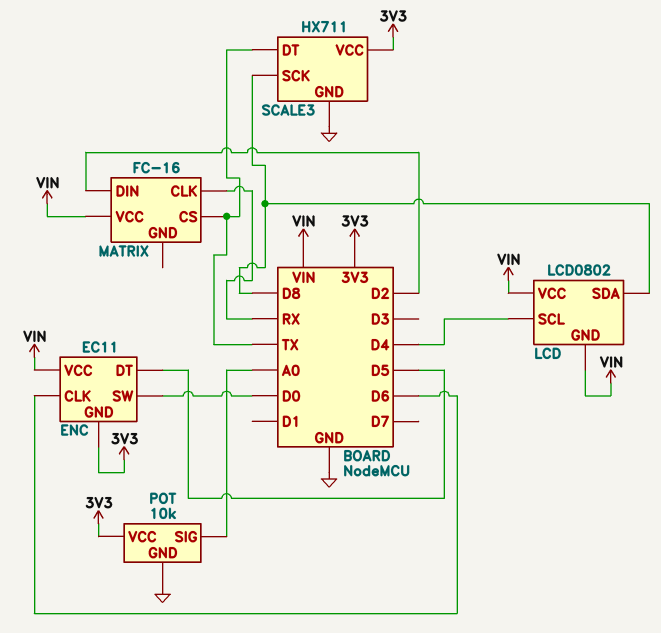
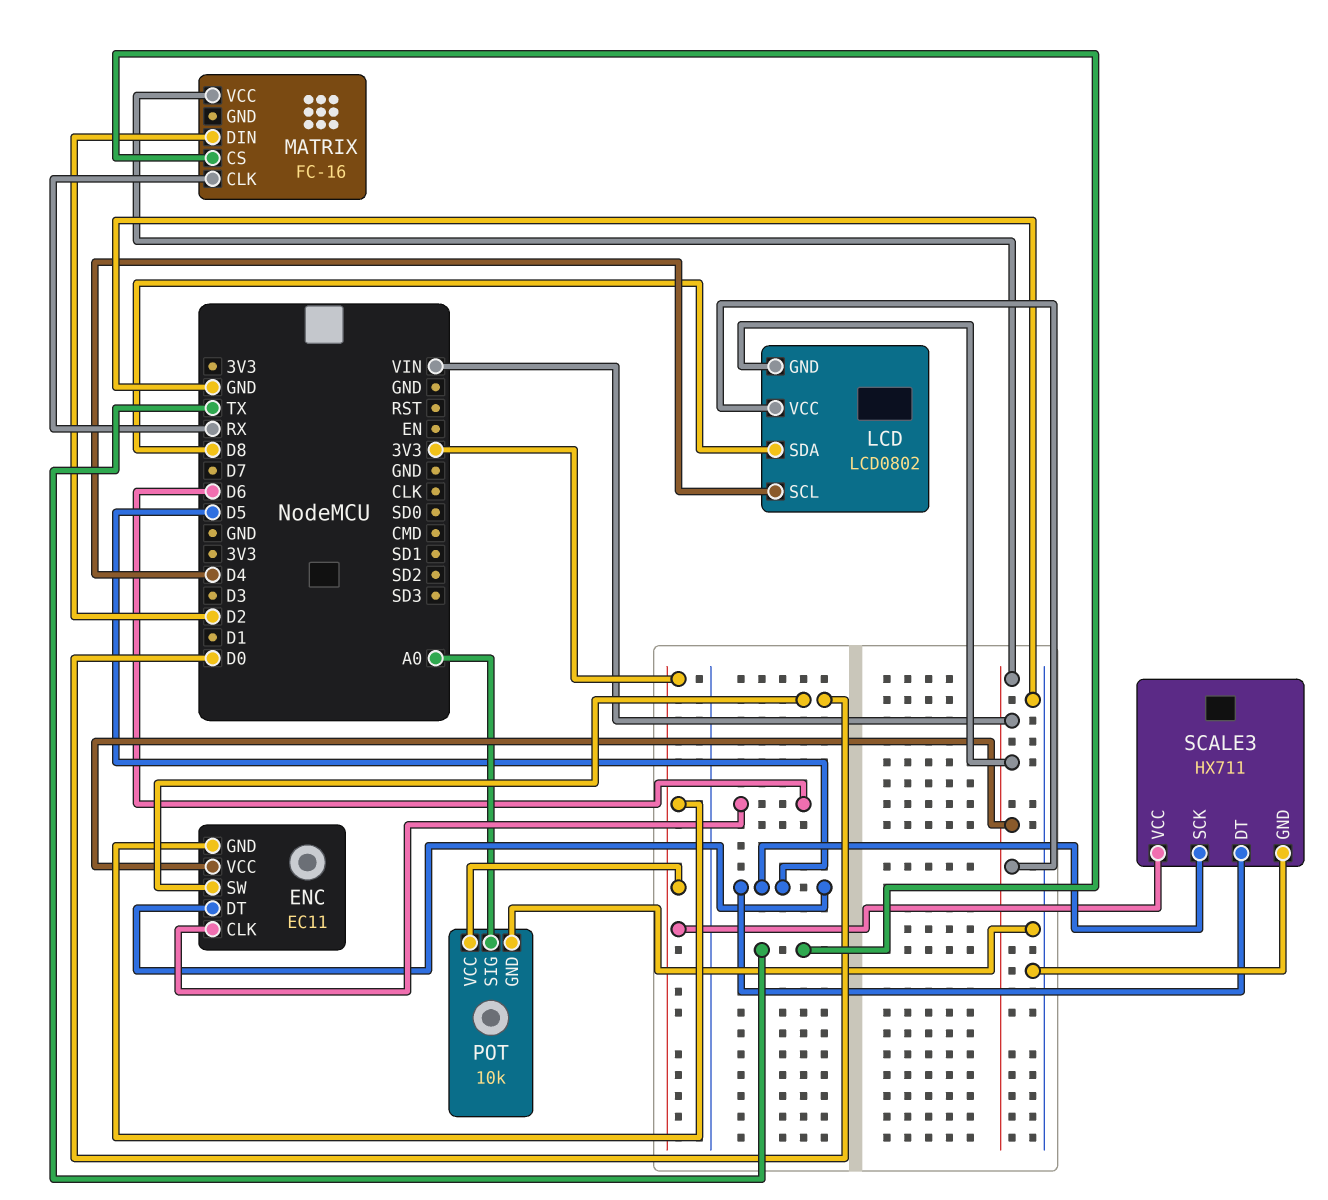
SCALE3 pin DT: TX -> D5
SCALE3 pin SCK: D8 -> D5

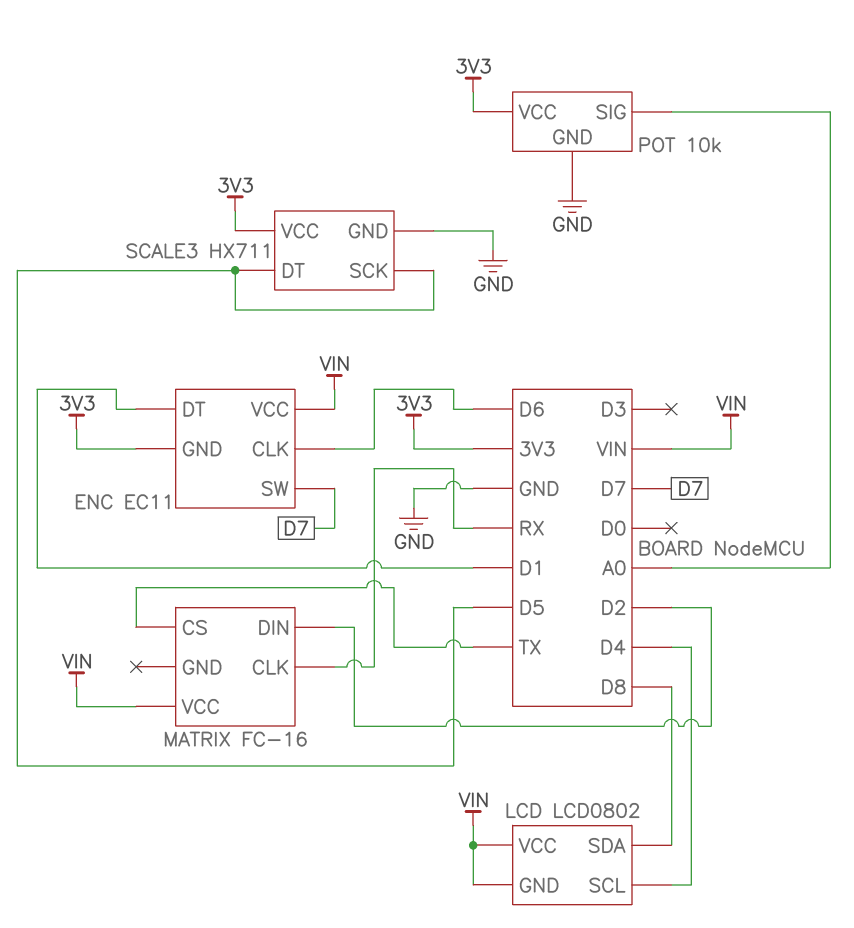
ENC pin DT: D5 -> D1
ENC pin SW: D0 -> D7

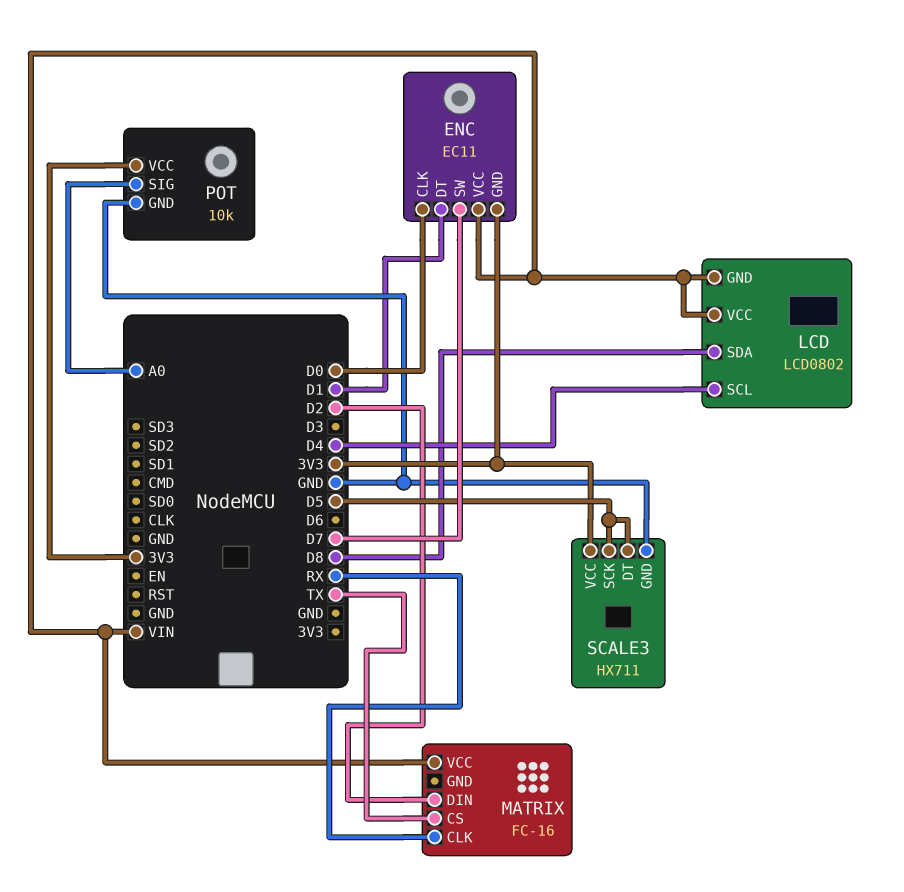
ENC pin CLK: D6 -> D0

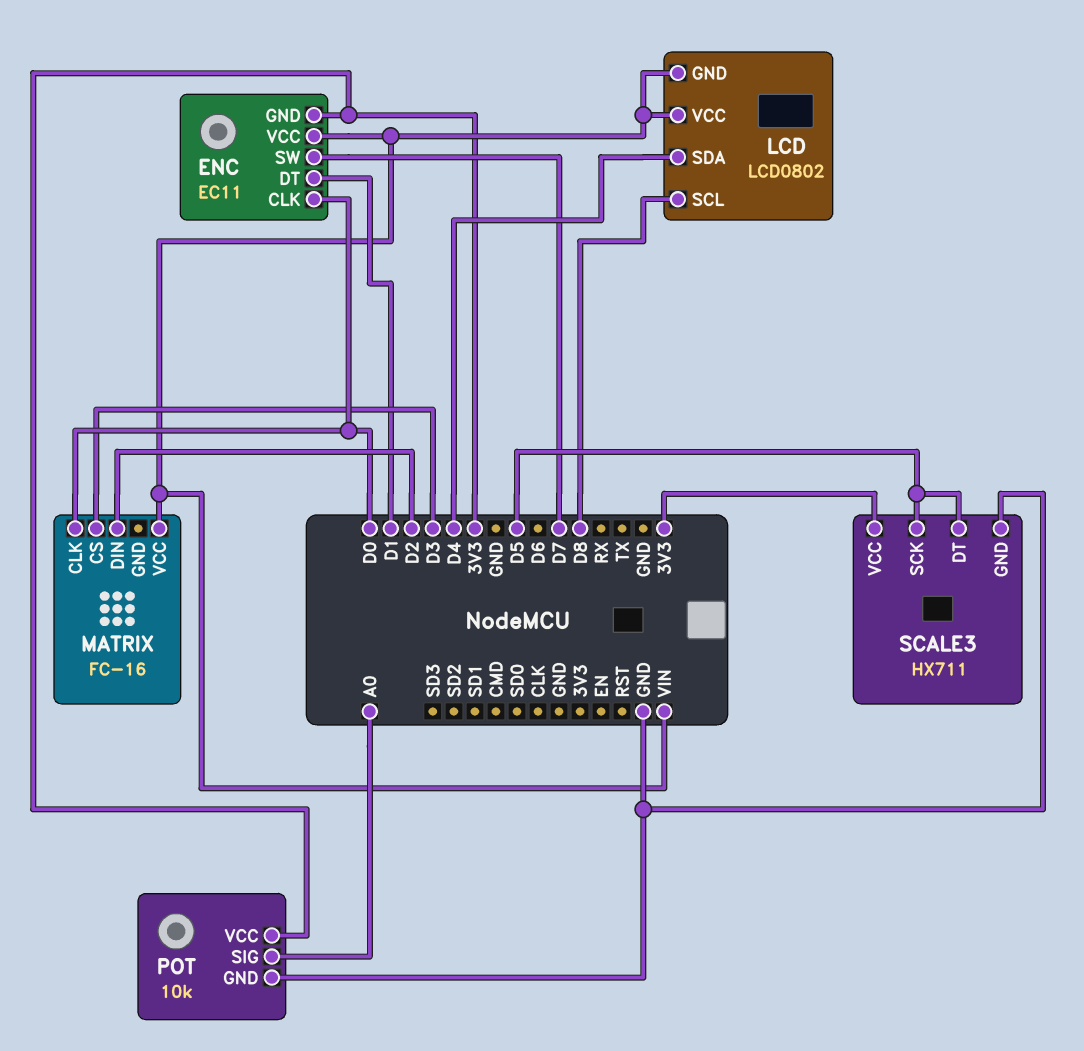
LCD pin SCL: D4 -> D8
LCD pin SDA: D8 -> D4
MATRIX pin CLK: RX -> D0
MATRIX pin CS: TX -> D3

